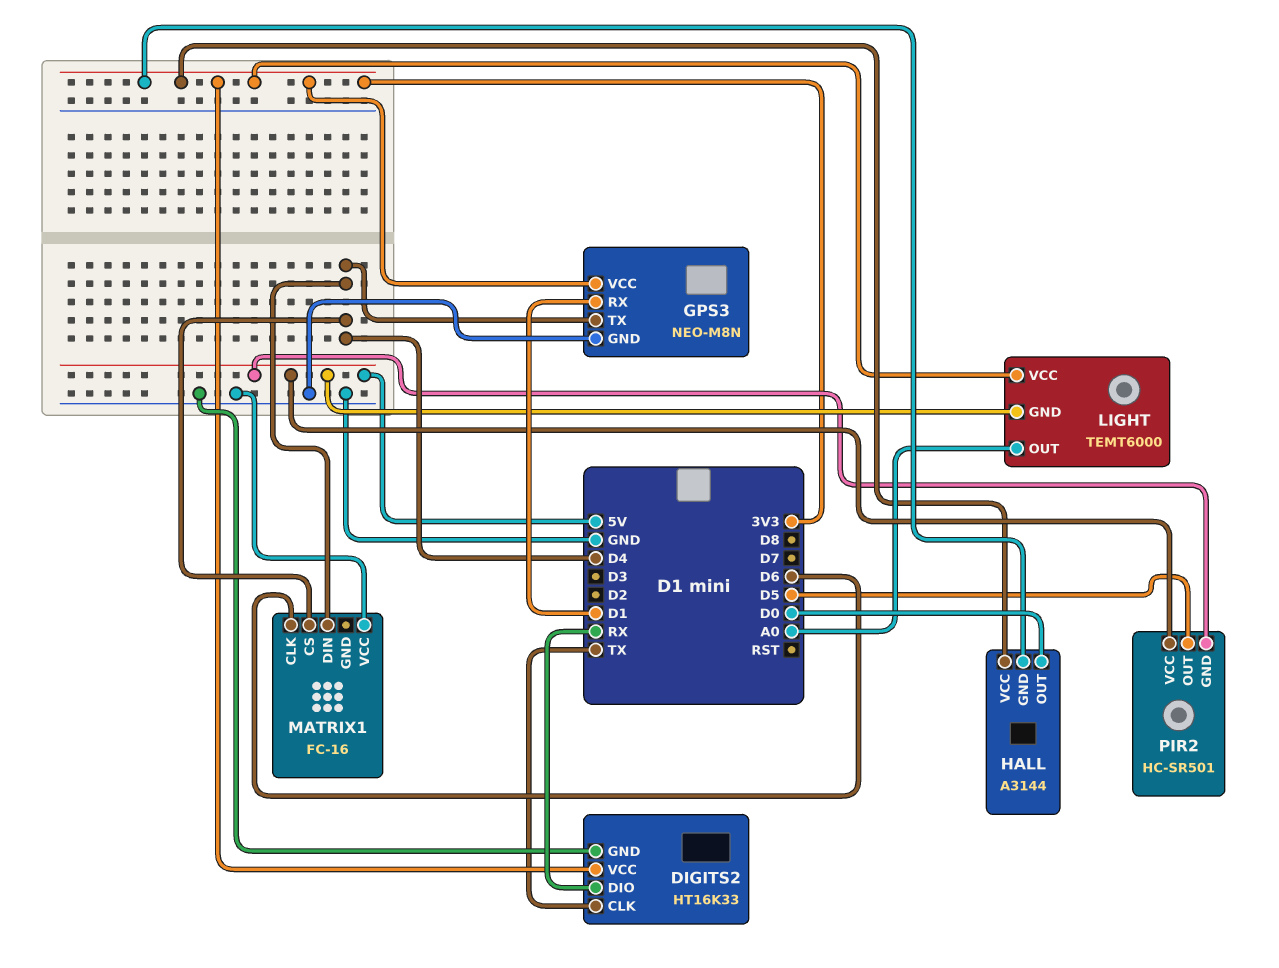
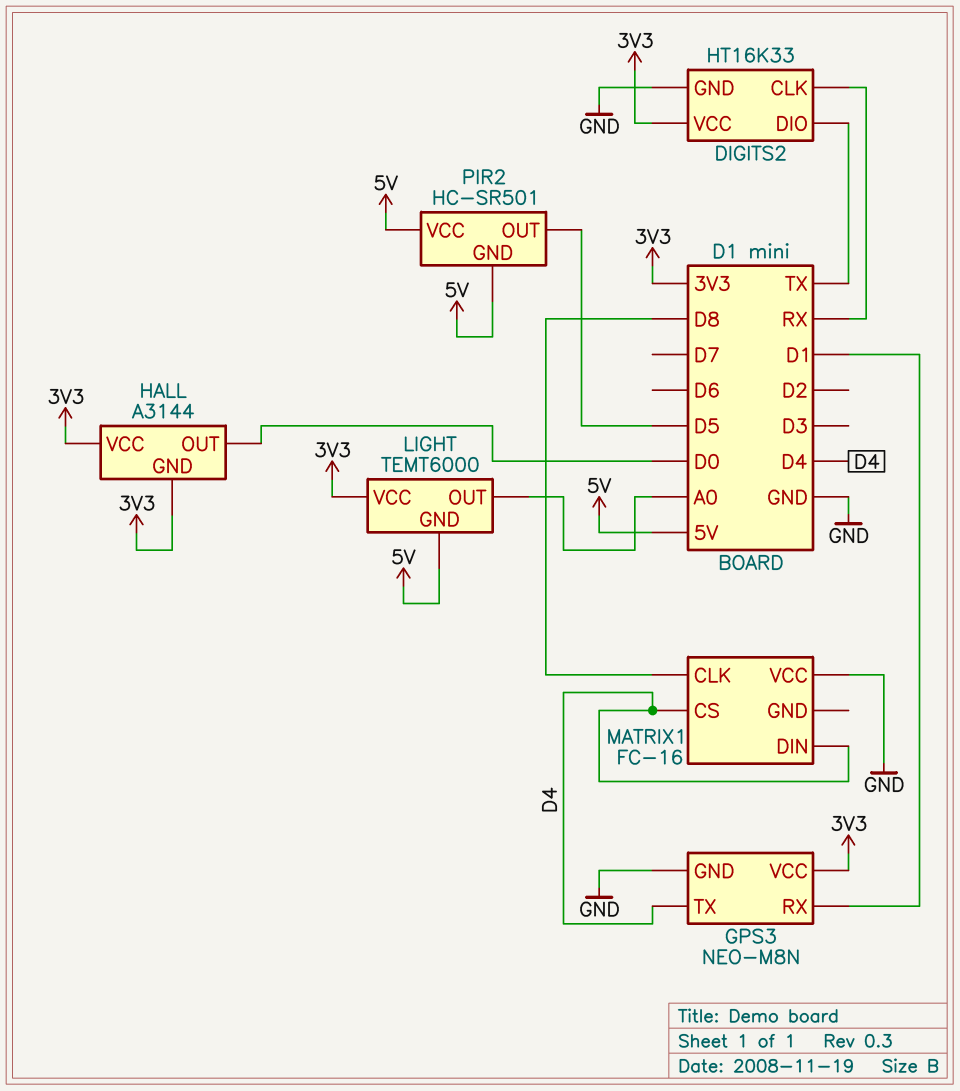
DIGITS2 pin CLK: TX -> RX
DIGITS2 pin DIO: RX -> TX
MATRIX1 pin CLK: D6 -> D8

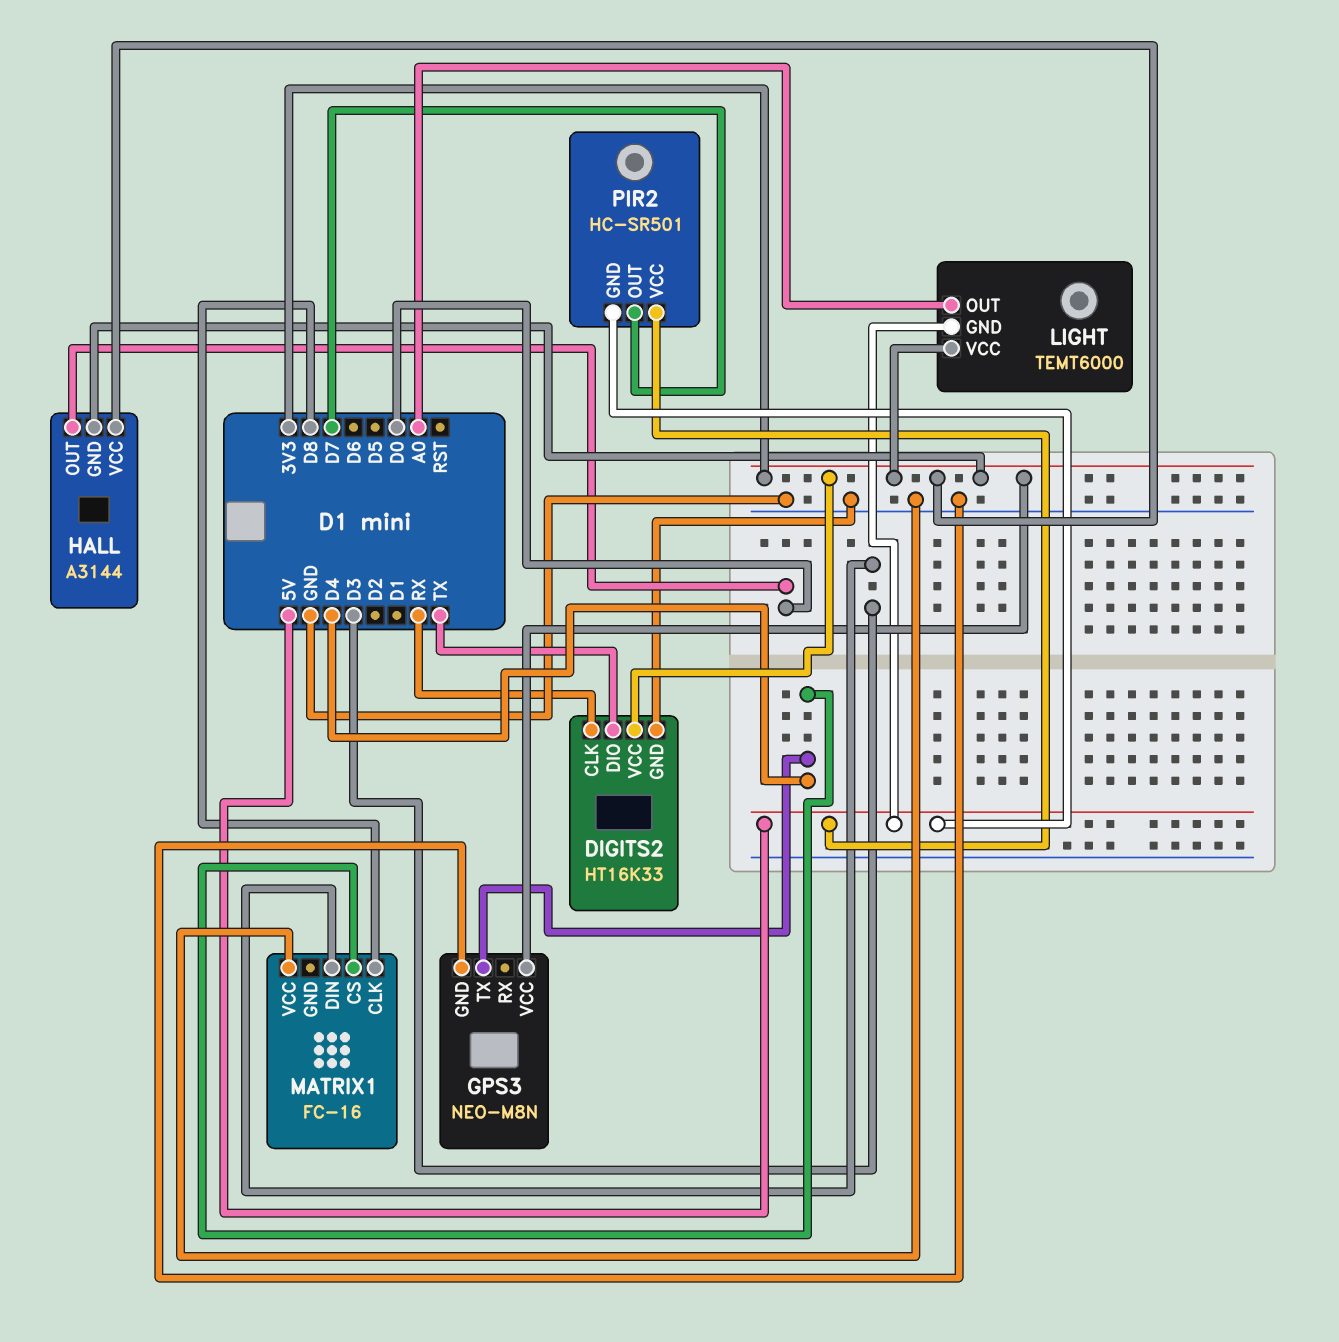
GPS3 pin RX: D1 -> none
MATRIX1 pin DIN: D4 -> D3
PIR2 pin OUT: D5 -> D7

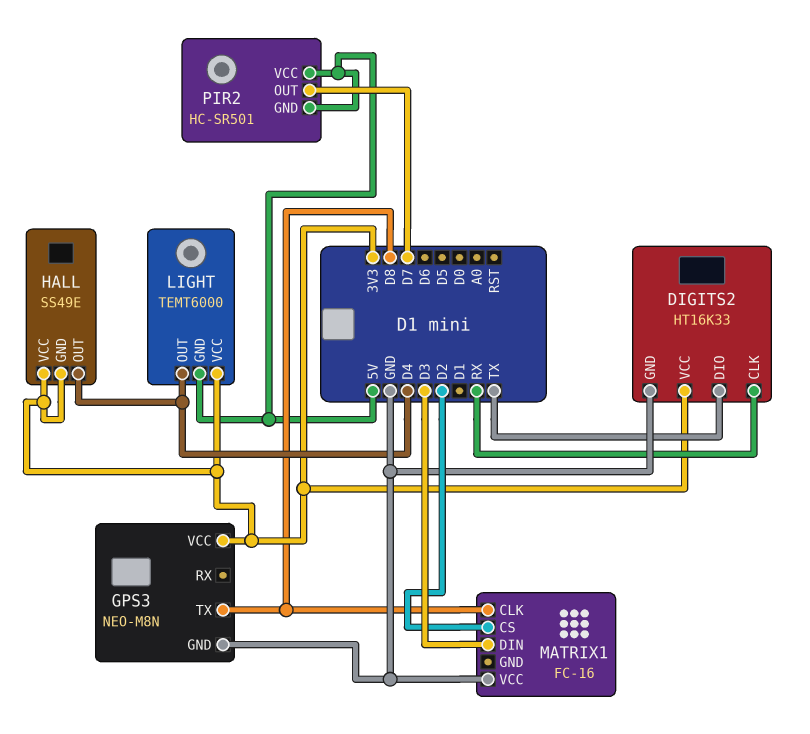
GPS3 pin TX: D4 -> D8
HALL: A3144 -> SS49E
HALL pin OUT: D0 -> D4
LIGHT pin OUT: A0 -> D4
MATRIX1 pin CS: D4 -> D2

